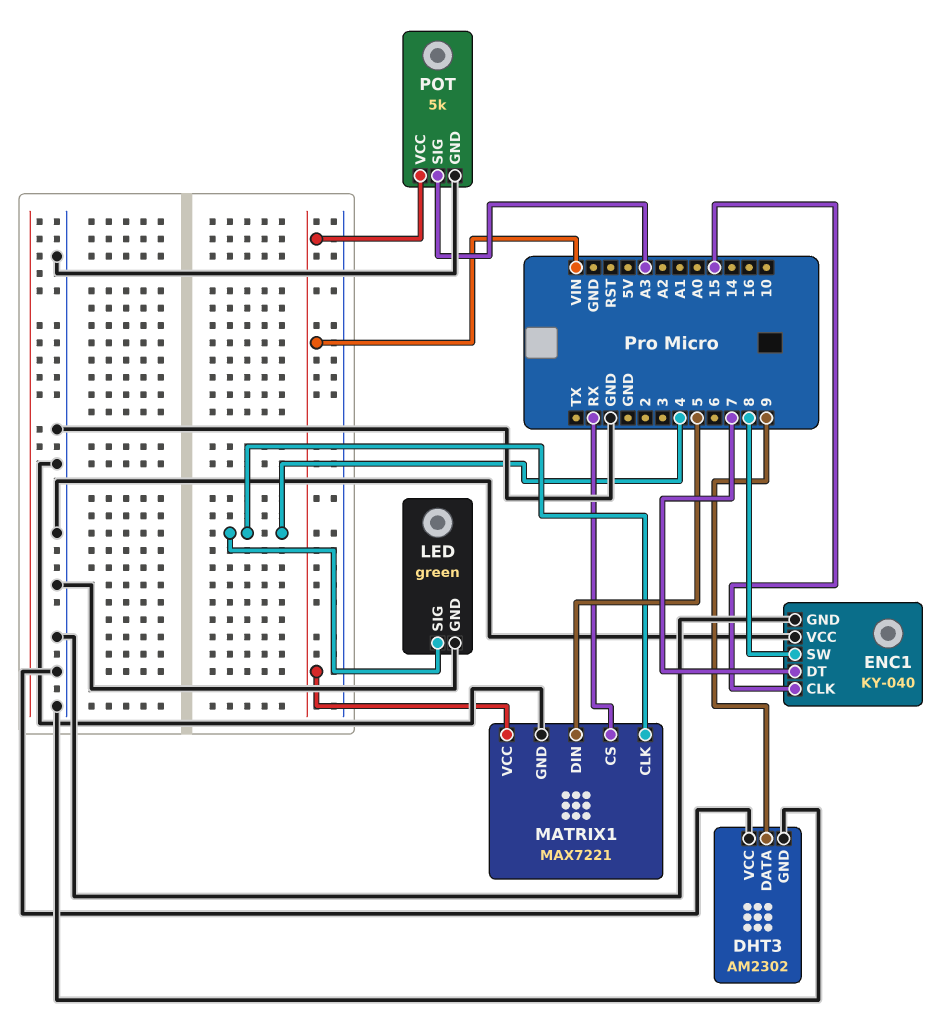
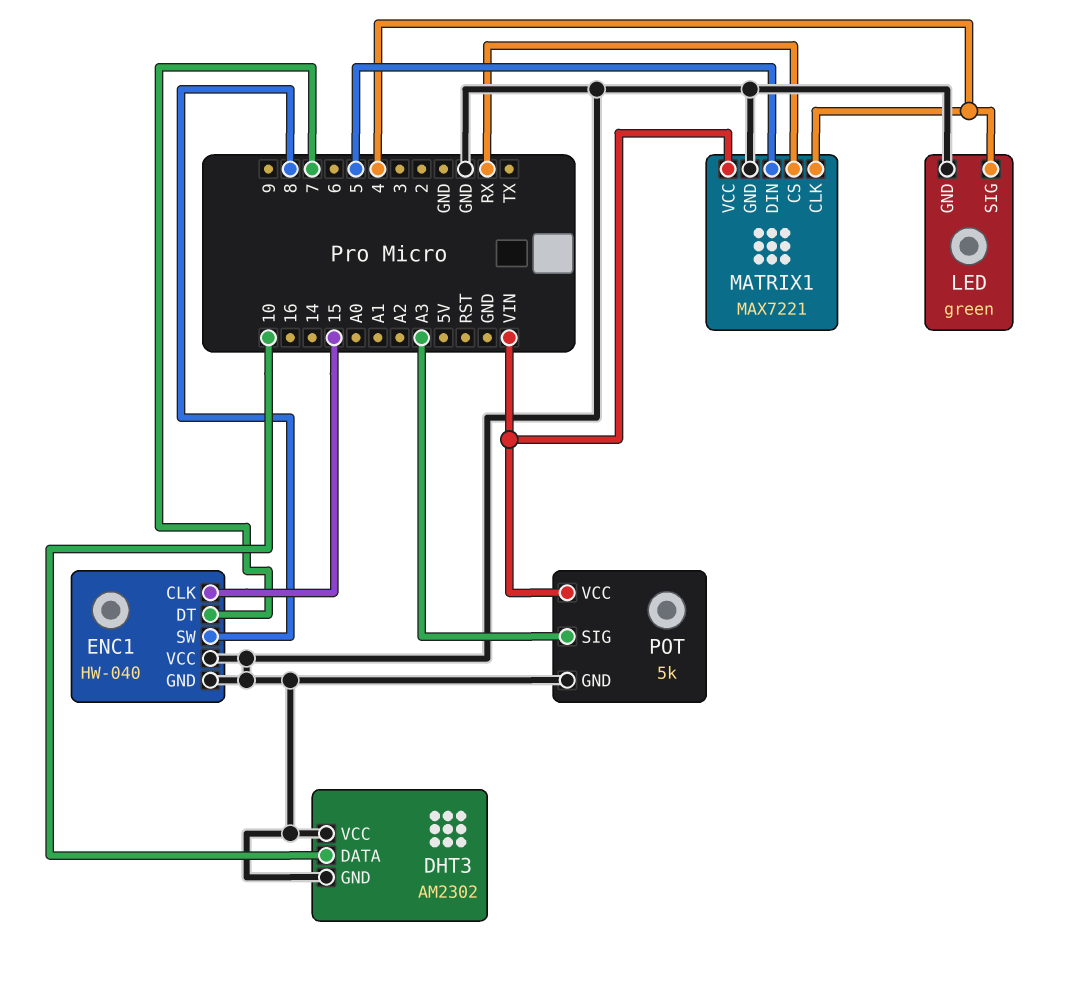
DHT3 pin DATA: 9 -> 10
ENC1: KY-040 -> HW-040

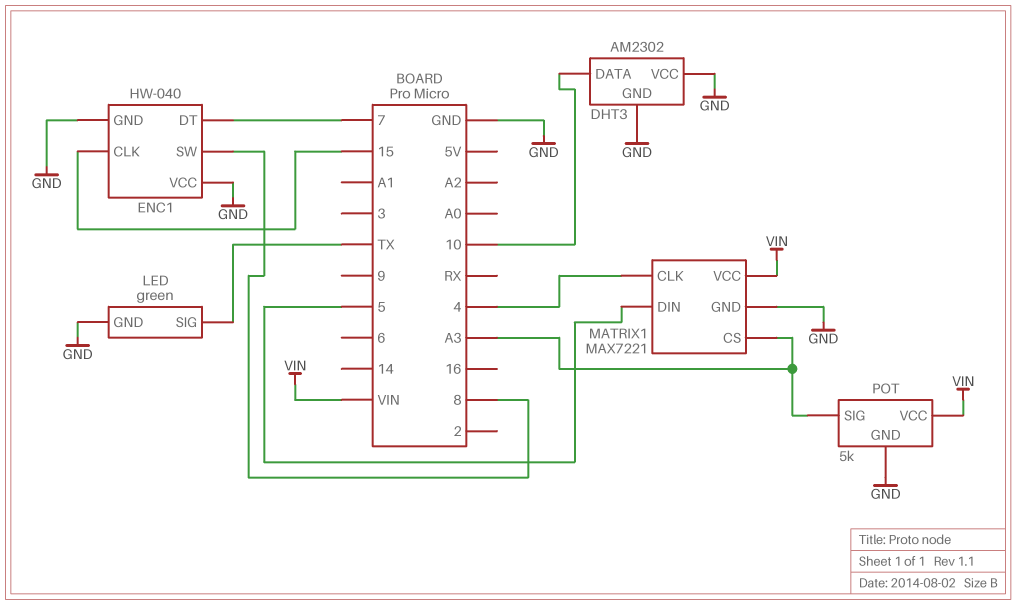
LED pin SIG: 4 -> TX
MATRIX1 pin CS: RX -> A3

